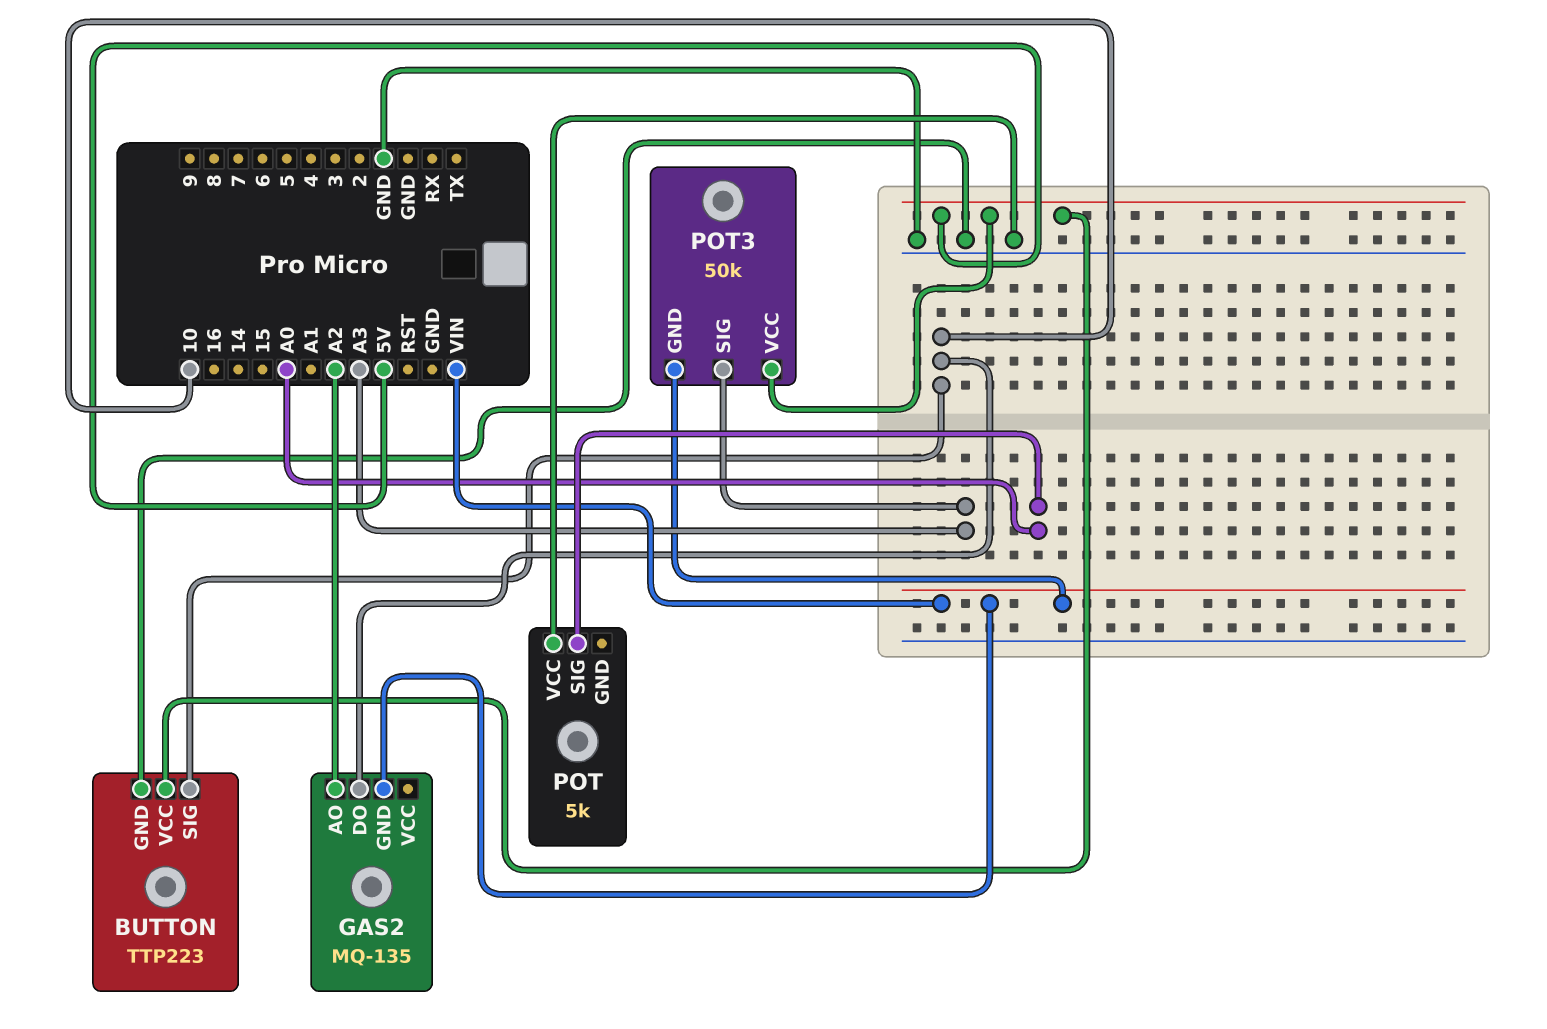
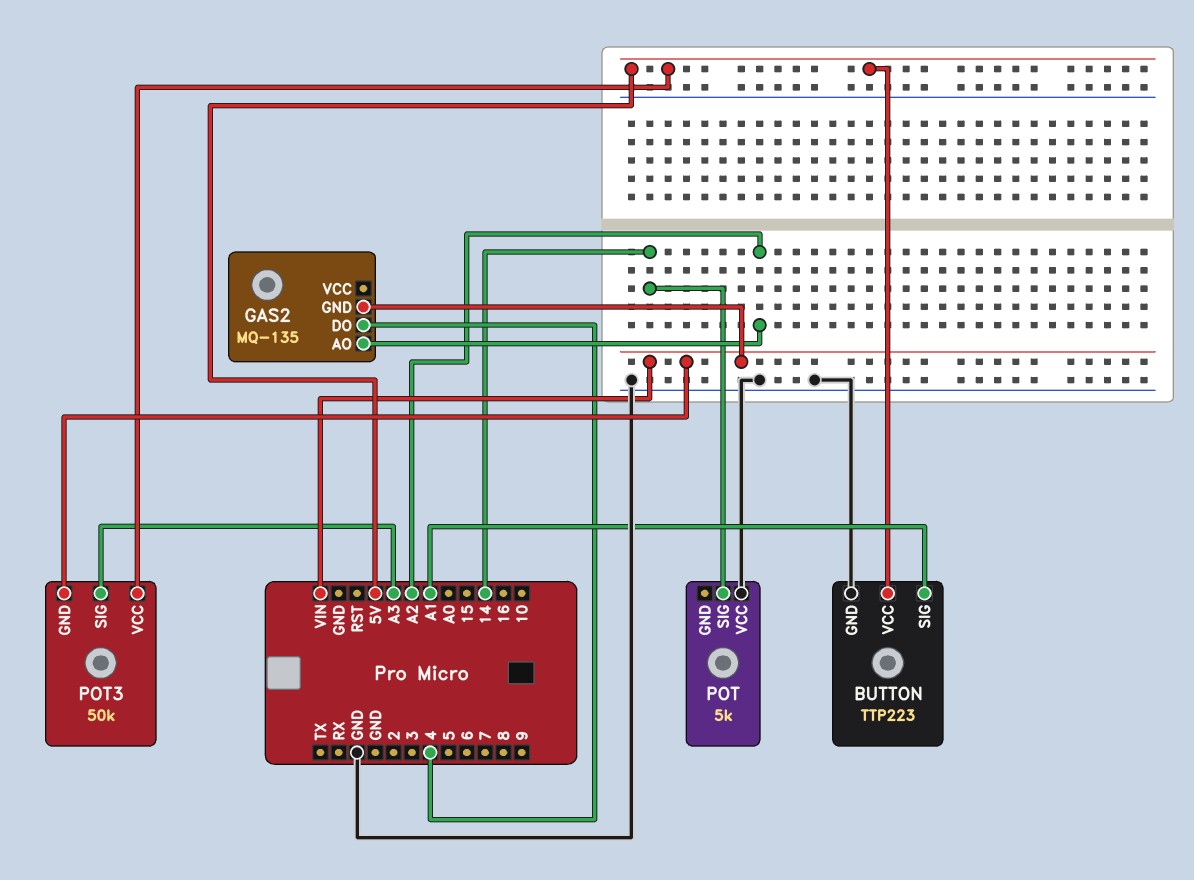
BUTTON pin SIG: 10 -> A1
GAS2 pin DO: 10 -> 4
POT pin SIG: A0 -> 14

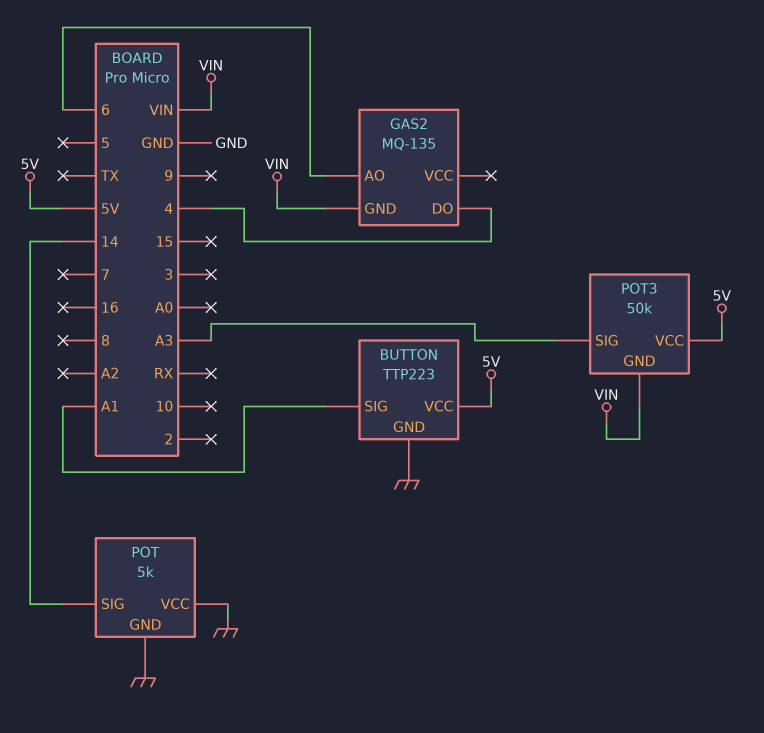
GAS2 pin AO: A2 -> 6
POT pin GND: none -> GND

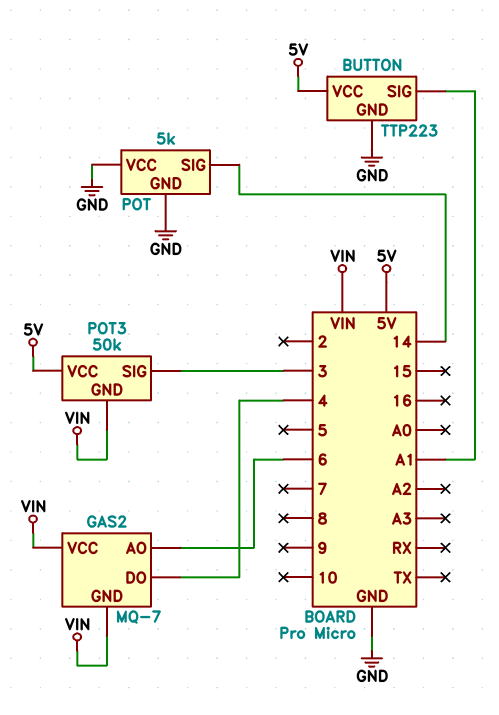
GAS2: MQ-135 -> MQ-7
GAS2 pin VCC: none -> VIN
POT3 pin SIG: A3 -> 3

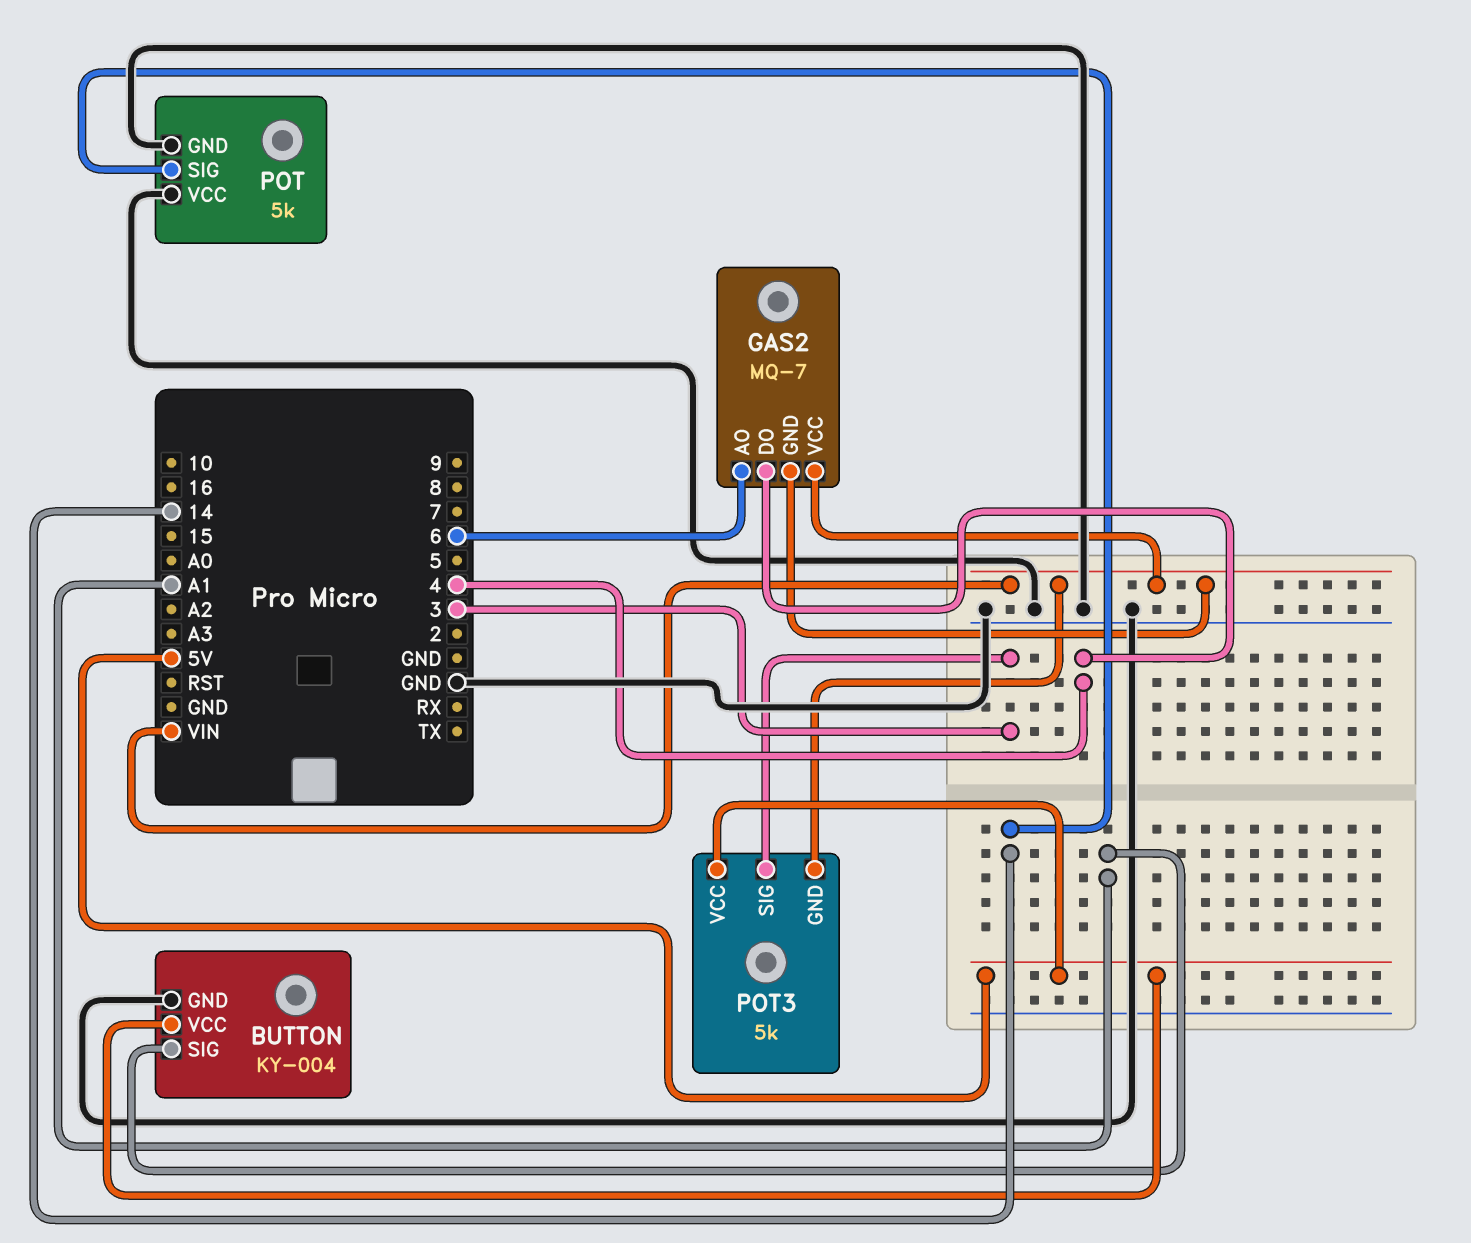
BUTTON: TTP223 -> KY-004
POT3: 50k -> 5k

